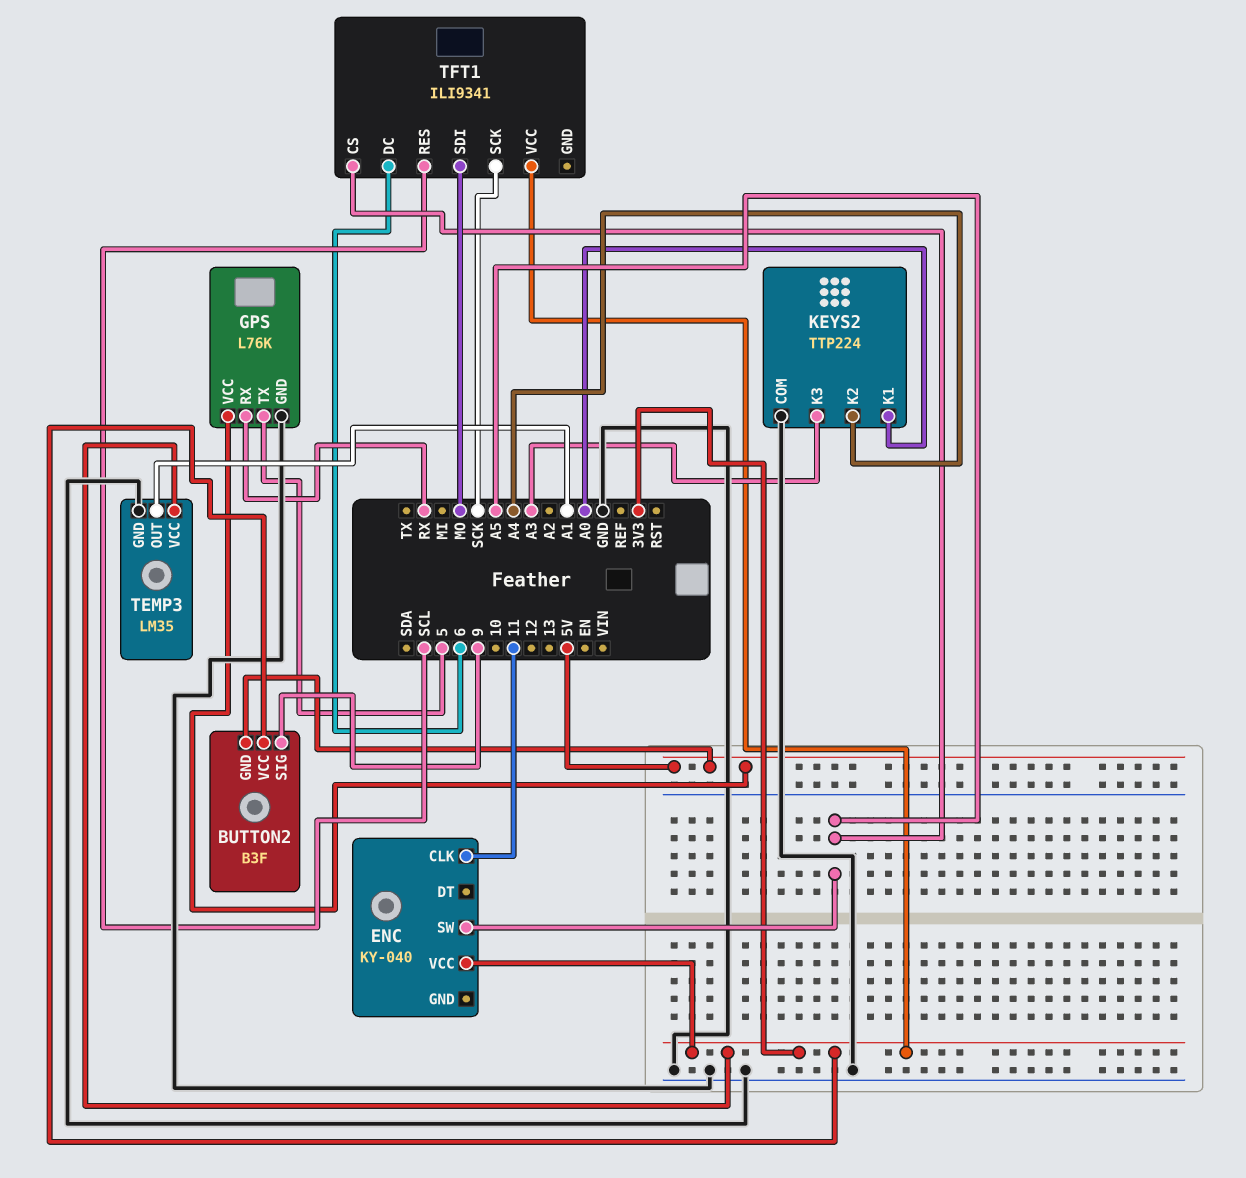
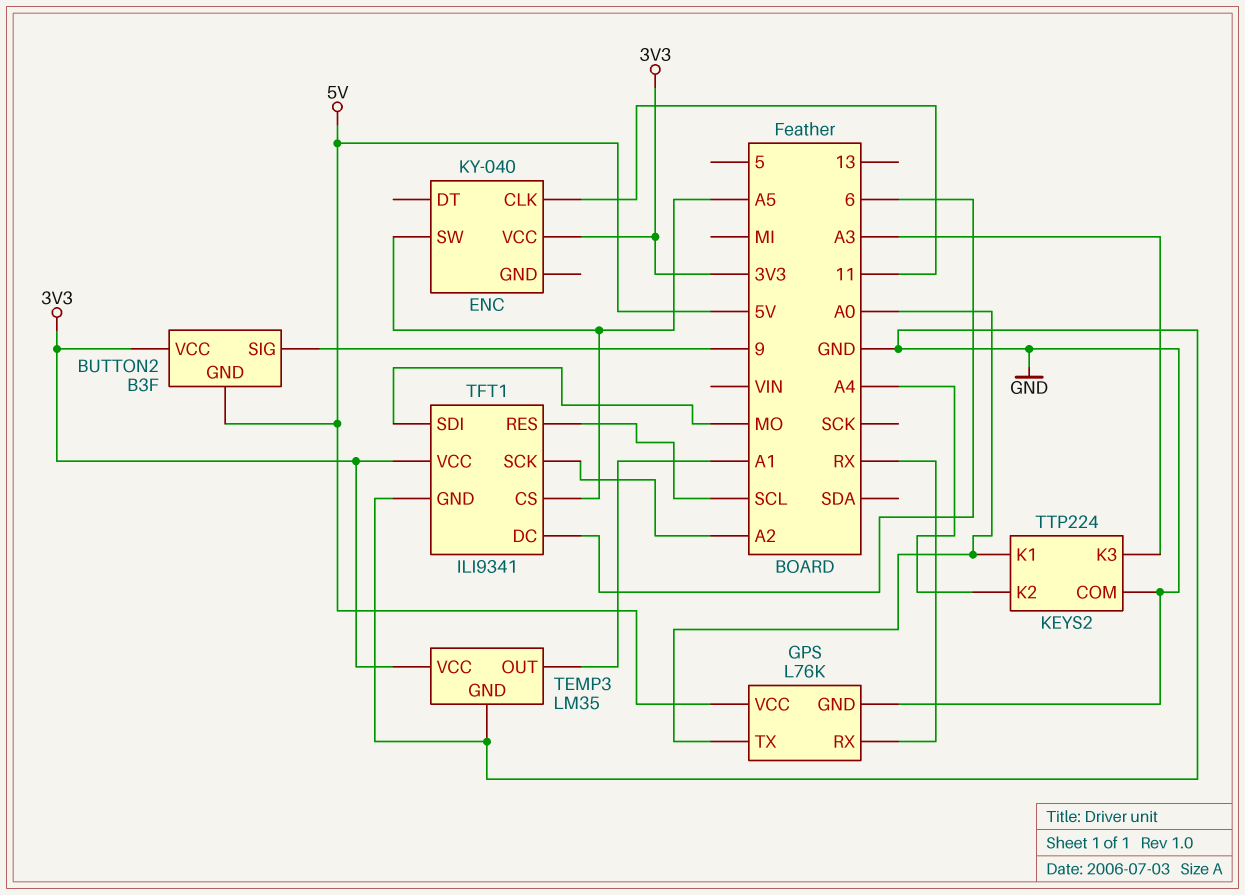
GPS pin TX: 5 -> A0
TFT1 pin GND: none -> GND
TFT1 pin SCK: SCK -> A2

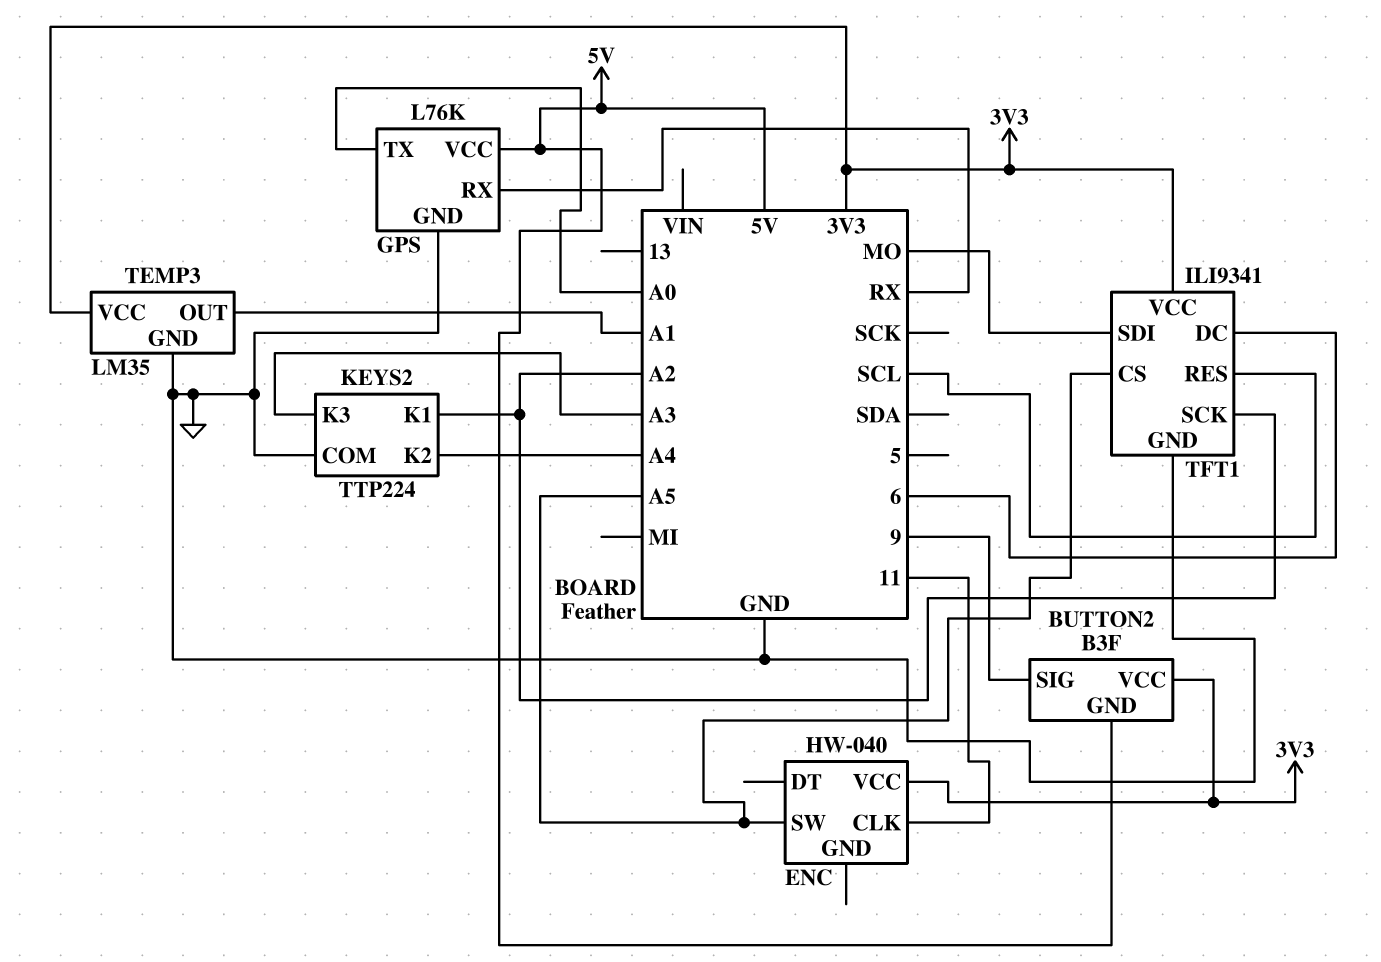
ENC: KY-040 -> HW-040
KEYS2 pin K1: A0 -> A2

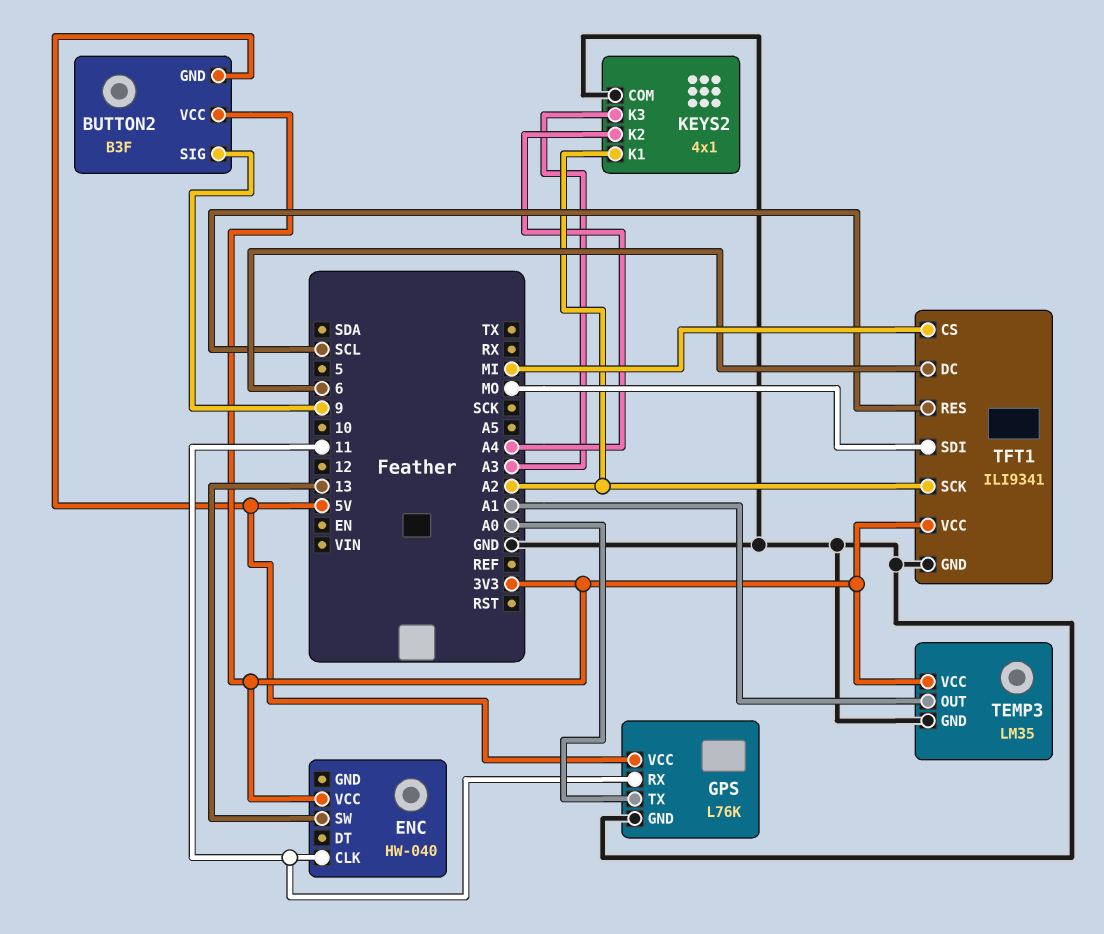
ENC pin SW: A5 -> 13
GPS pin RX: RX -> 11
KEYS2: TTP224 -> 4x1
TFT1 pin CS: A5 -> MI

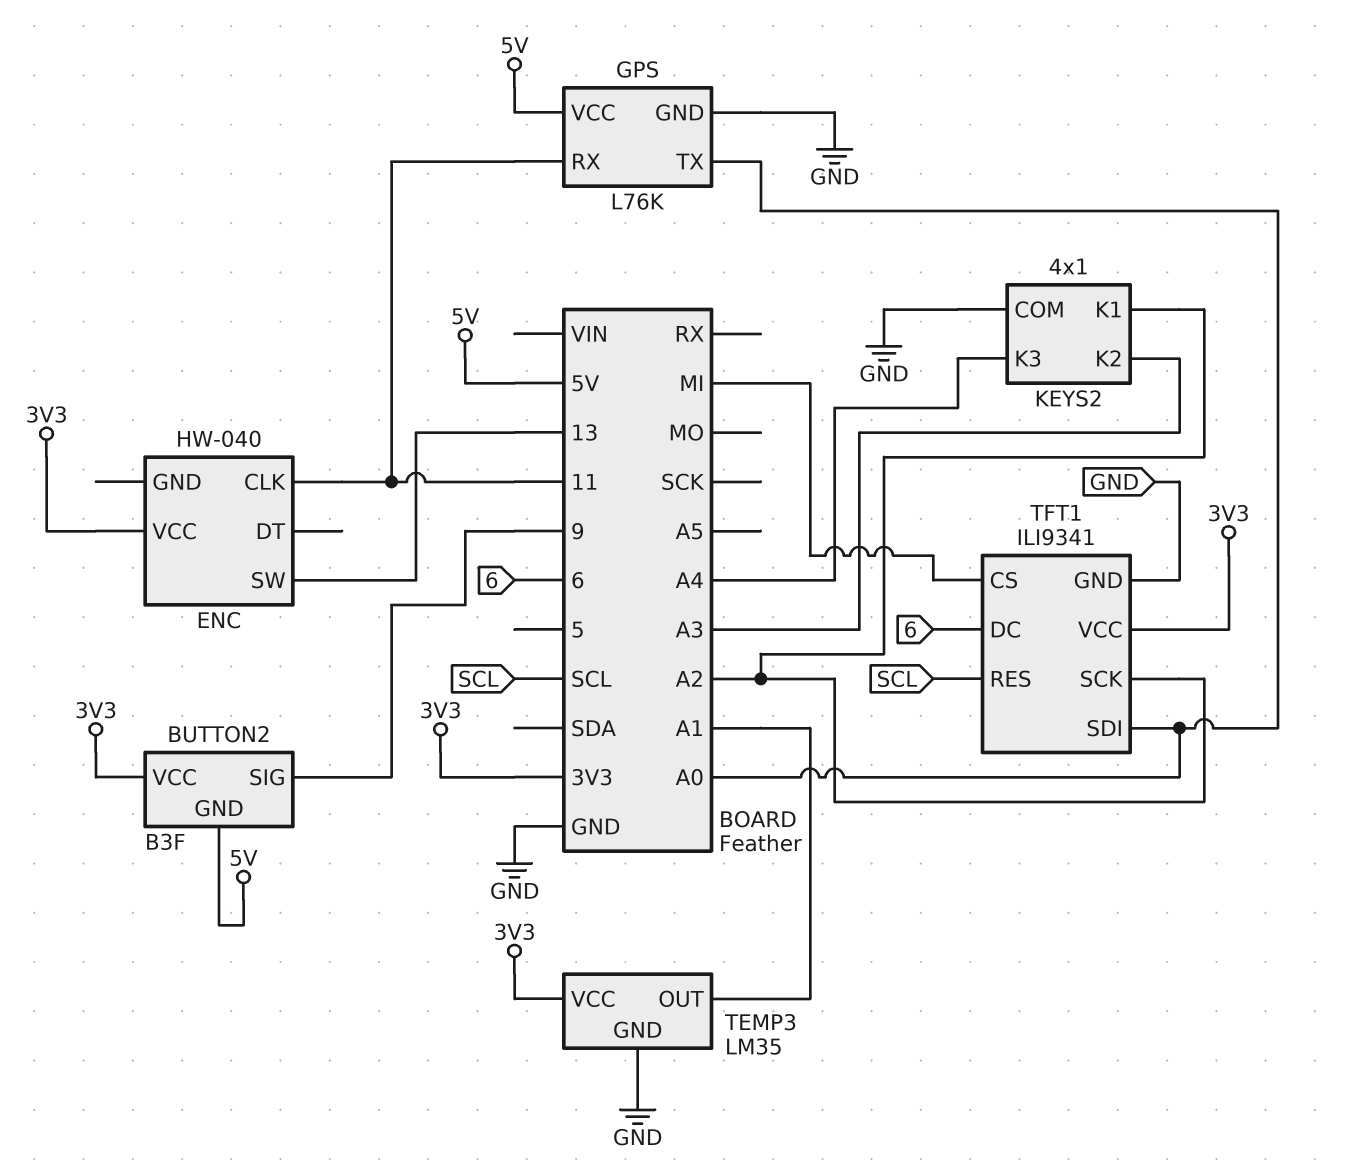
KEYS2 pin K2: A4 -> A3
KEYS2 pin K3: A3 -> A4
TFT1 pin SDI: MO -> A0

